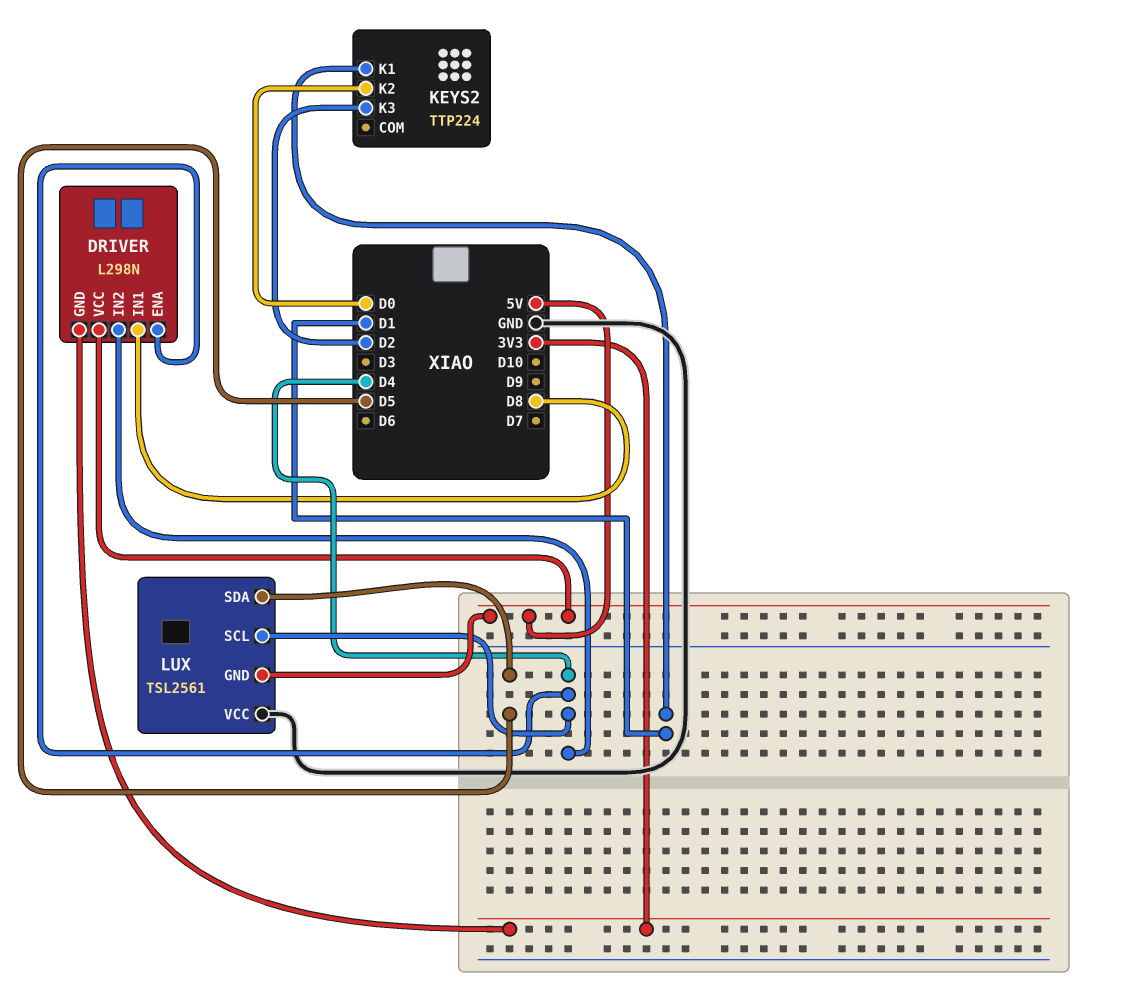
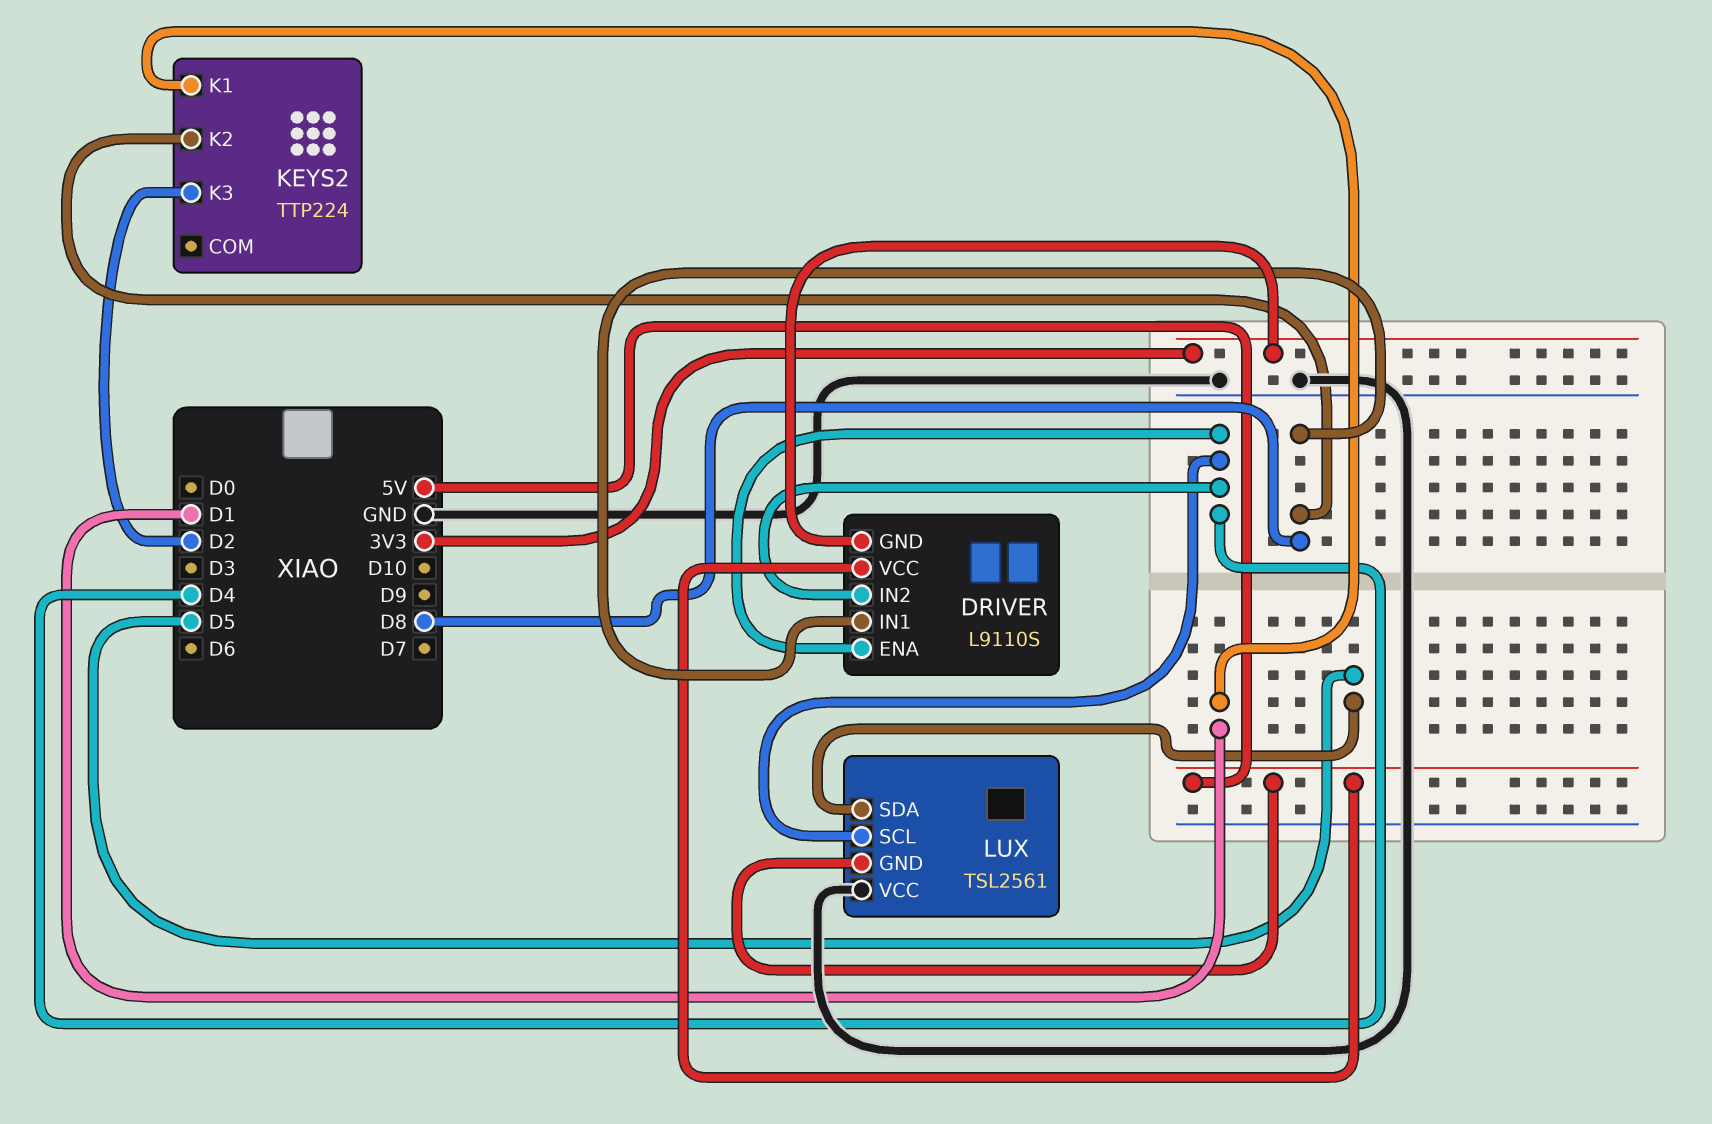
DRIVER: L298N -> L9110S
KEYS2 pin K2: D0 -> D8

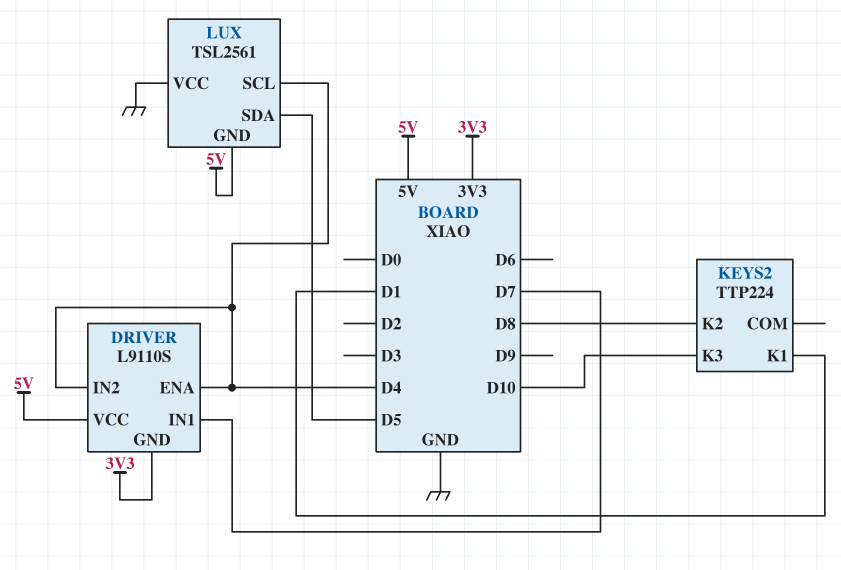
DRIVER pin IN1: D8 -> D7
KEYS2 pin K3: D2 -> D10

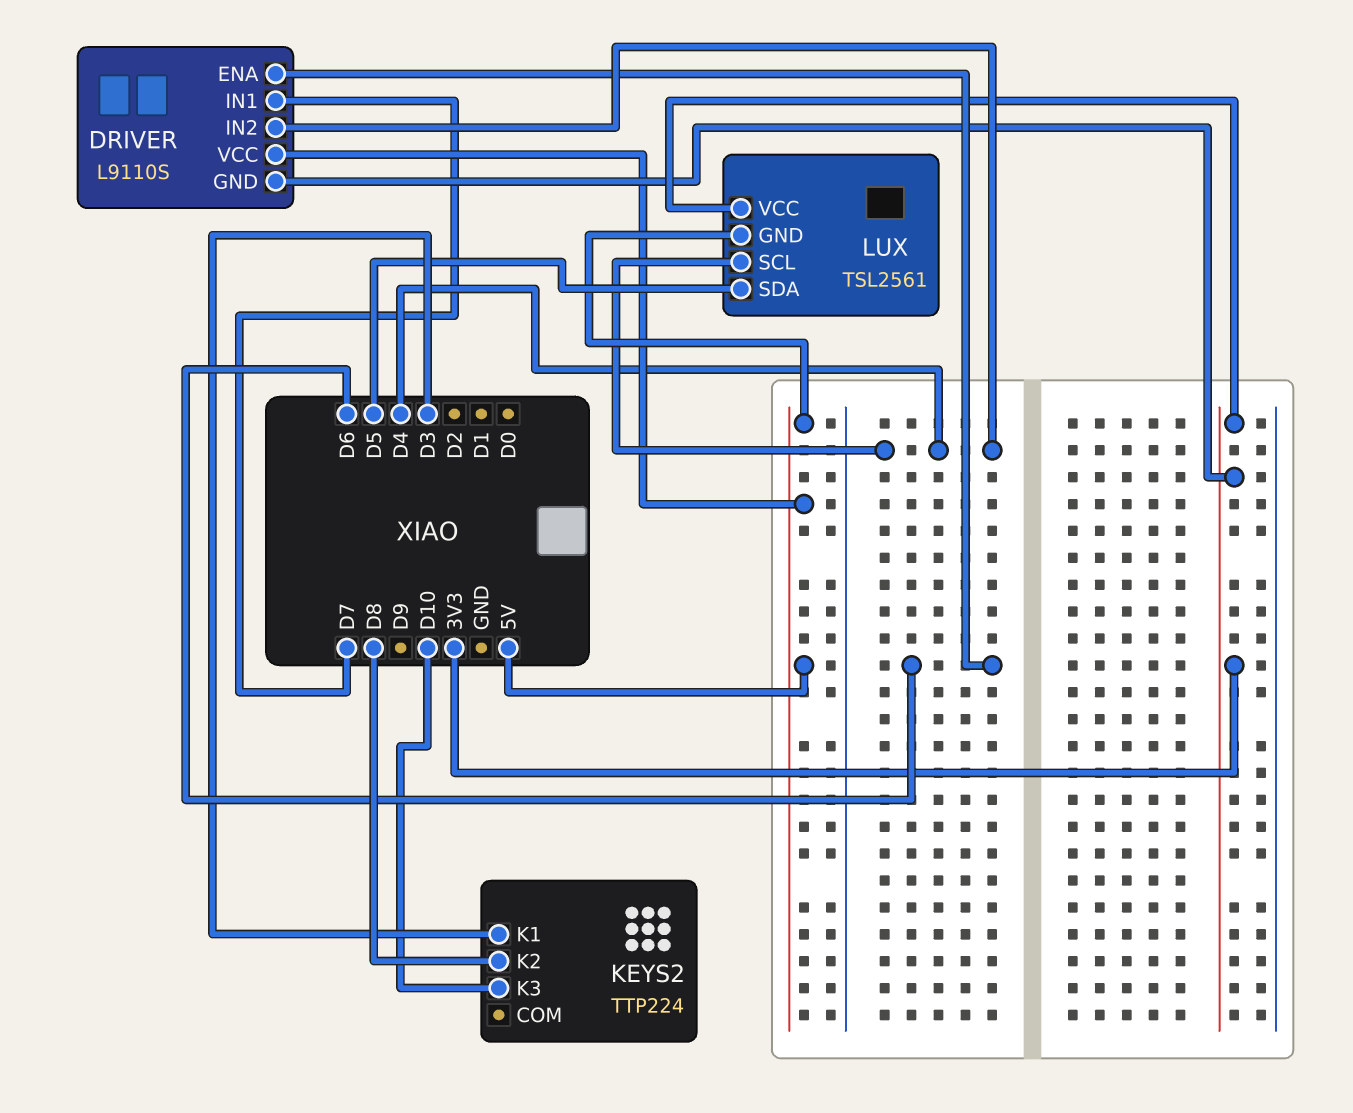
DRIVER pin ENA: D4 -> D6
KEYS2 pin K1: D1 -> D3
LUX pin VCC: GND -> 3V3

